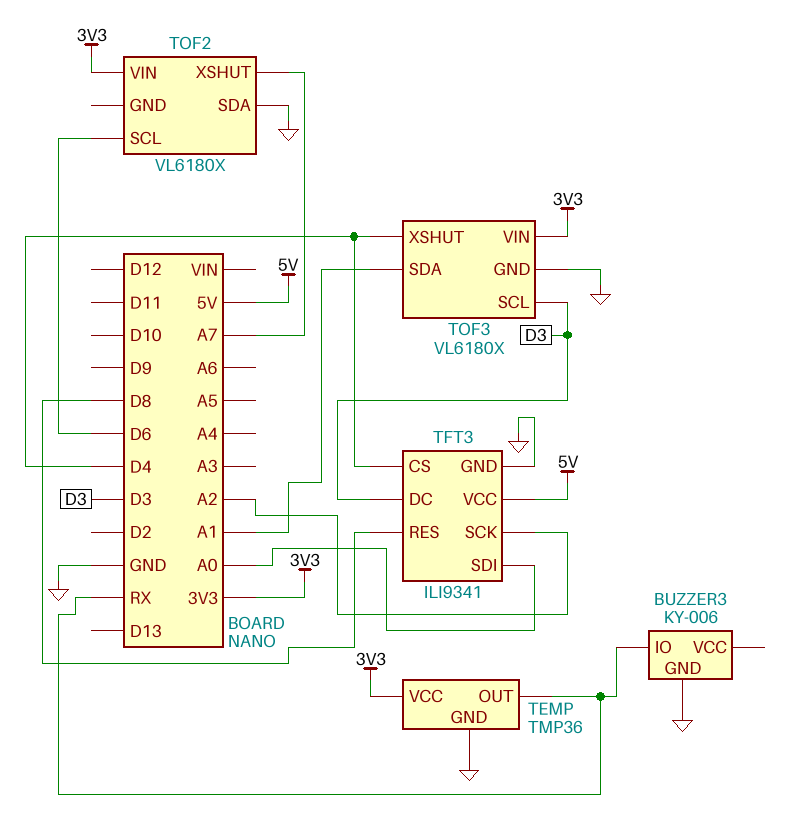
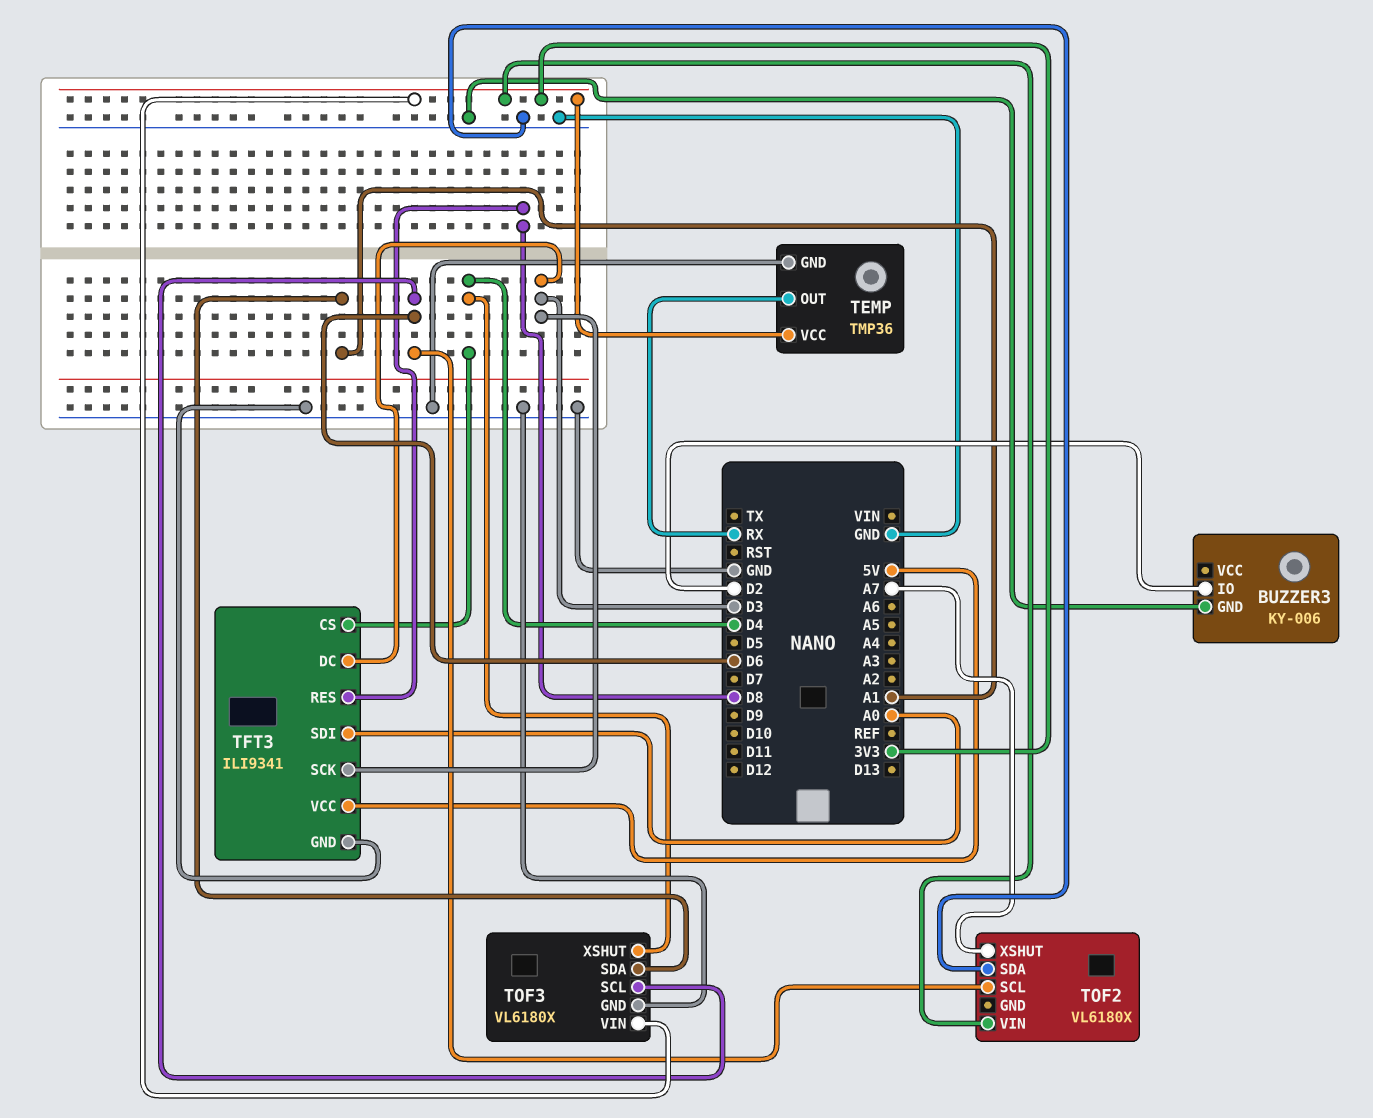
BUZZER3 pin IO: RX -> D2
TFT3 pin SCK: A2 -> D3
TOF3 pin SCL: D3 -> D6

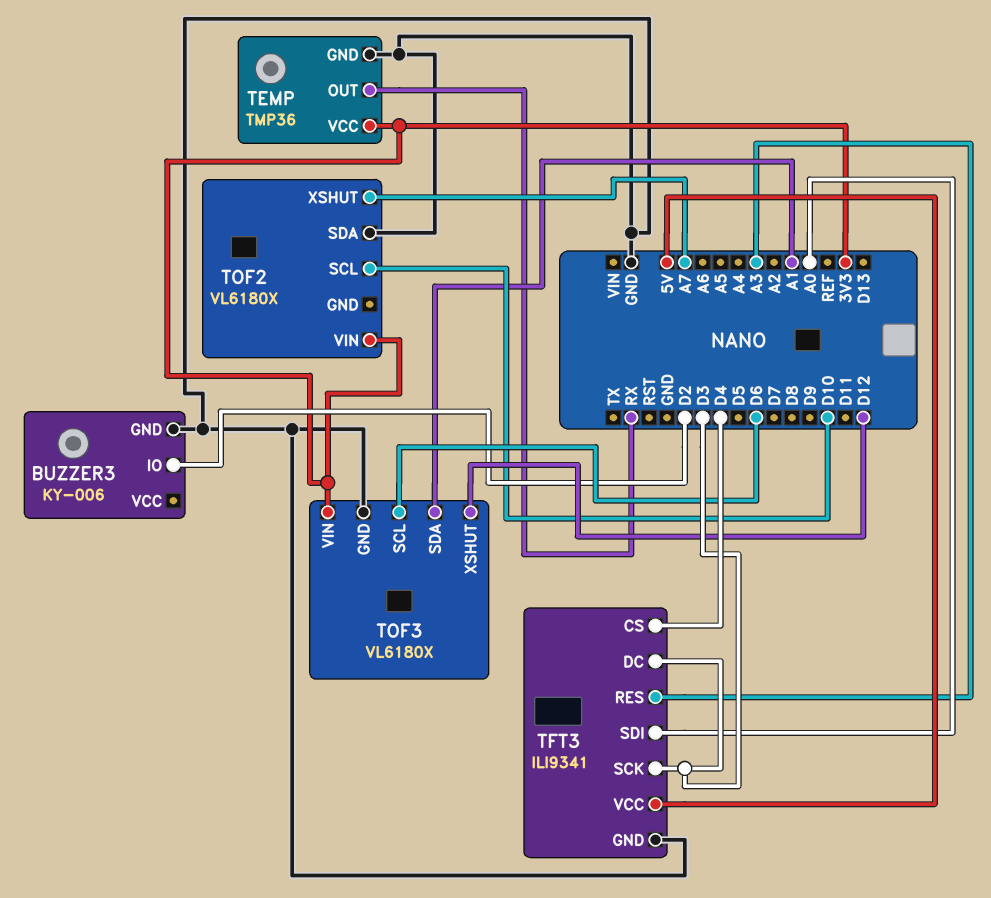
TFT3 pin RES: D8 -> A3
TOF2 pin SCL: D6 -> D10
TOF3 pin XSHUT: D4 -> D12

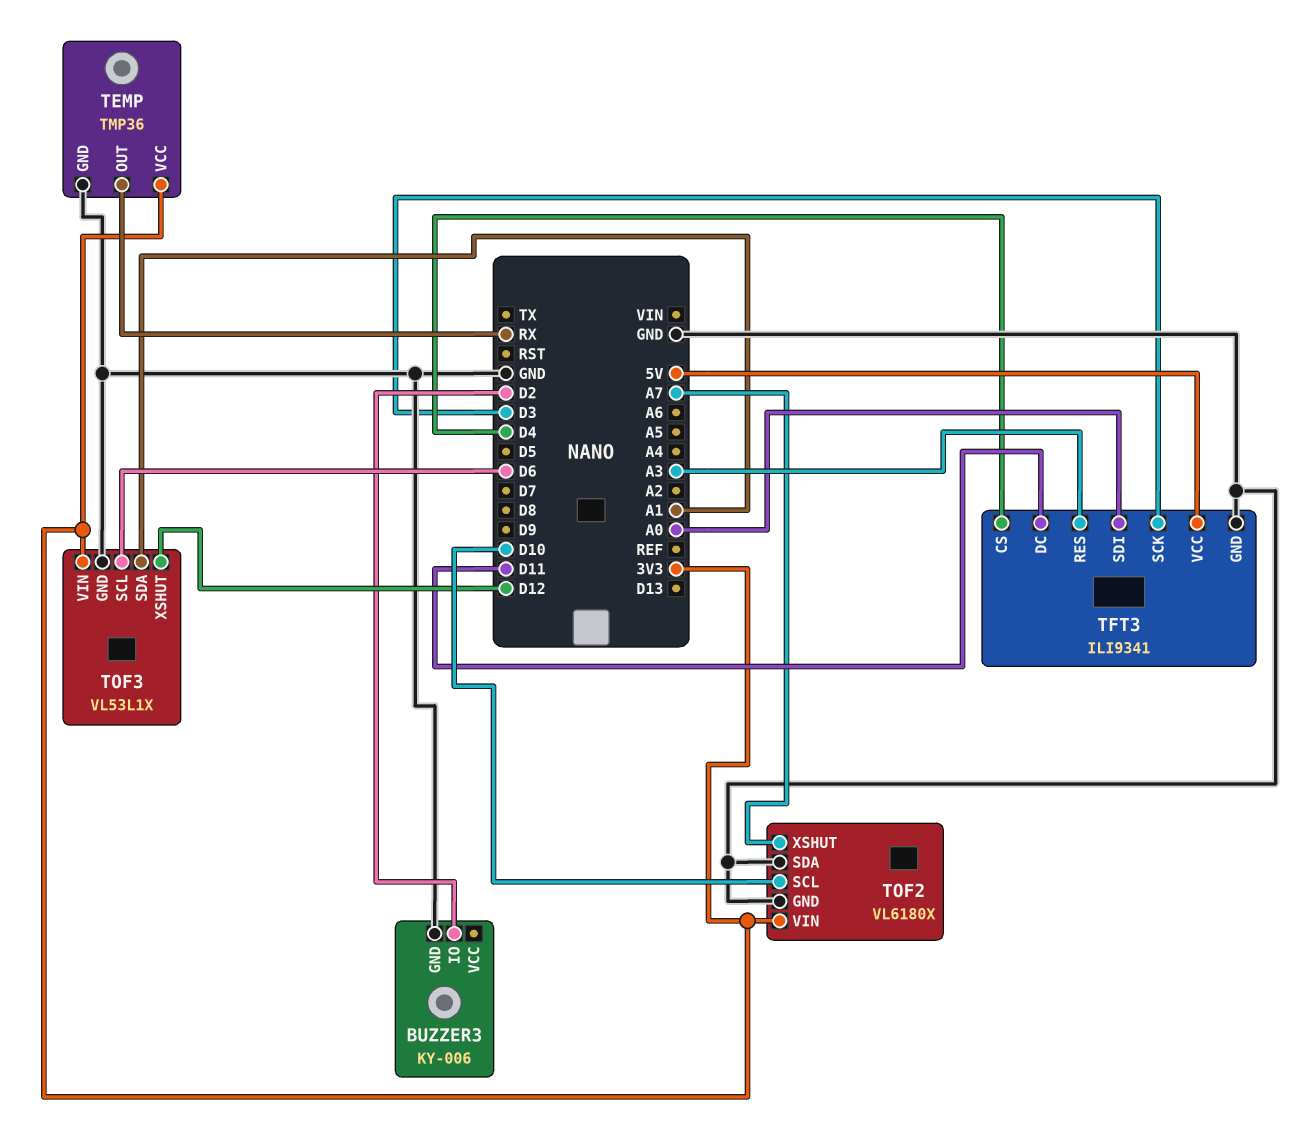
TFT3 pin DC: D3 -> D11
TOF2 pin GND: none -> GND
TOF3: VL6180X -> VL53L1X

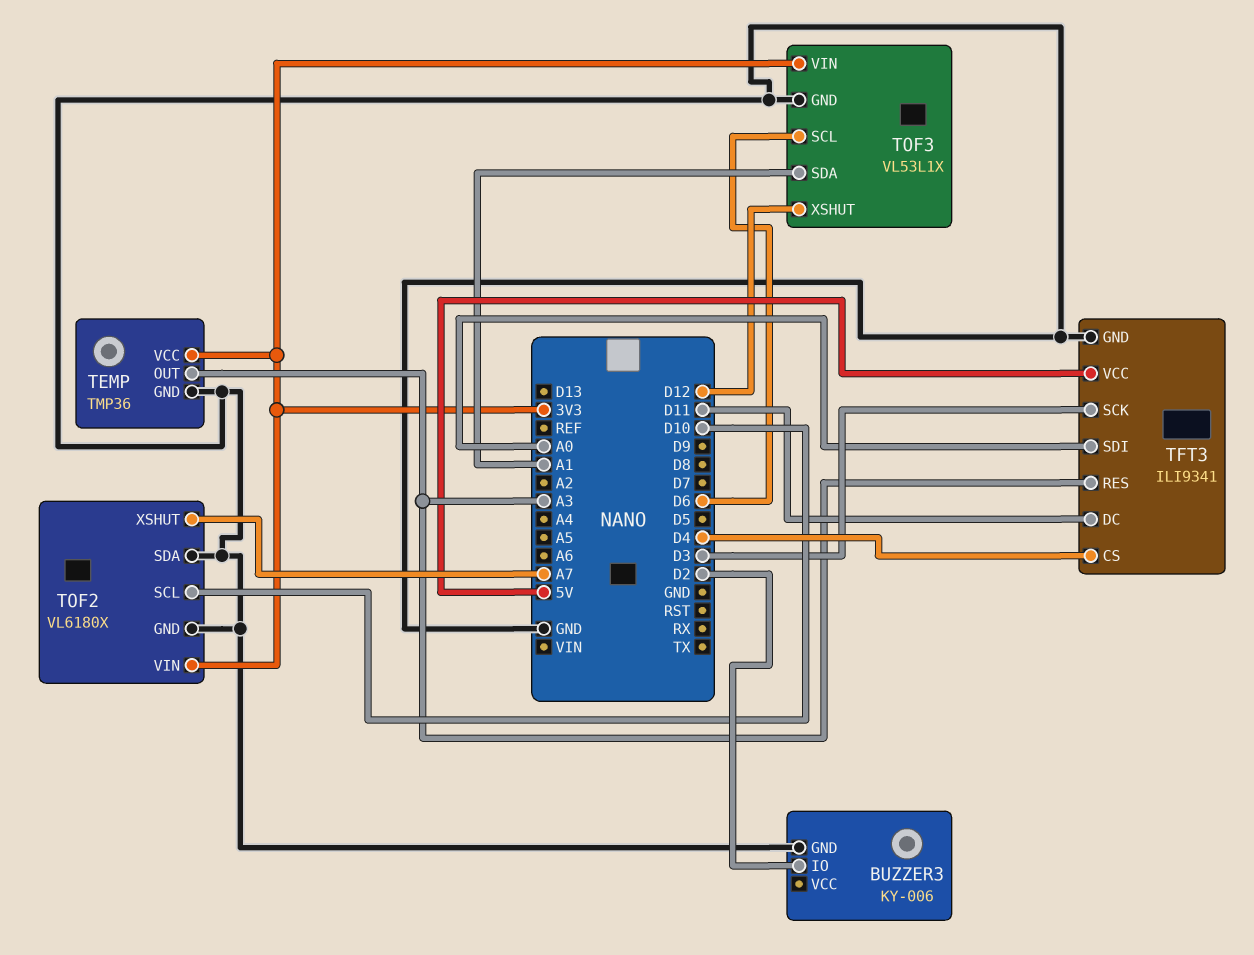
TEMP pin OUT: RX -> A3

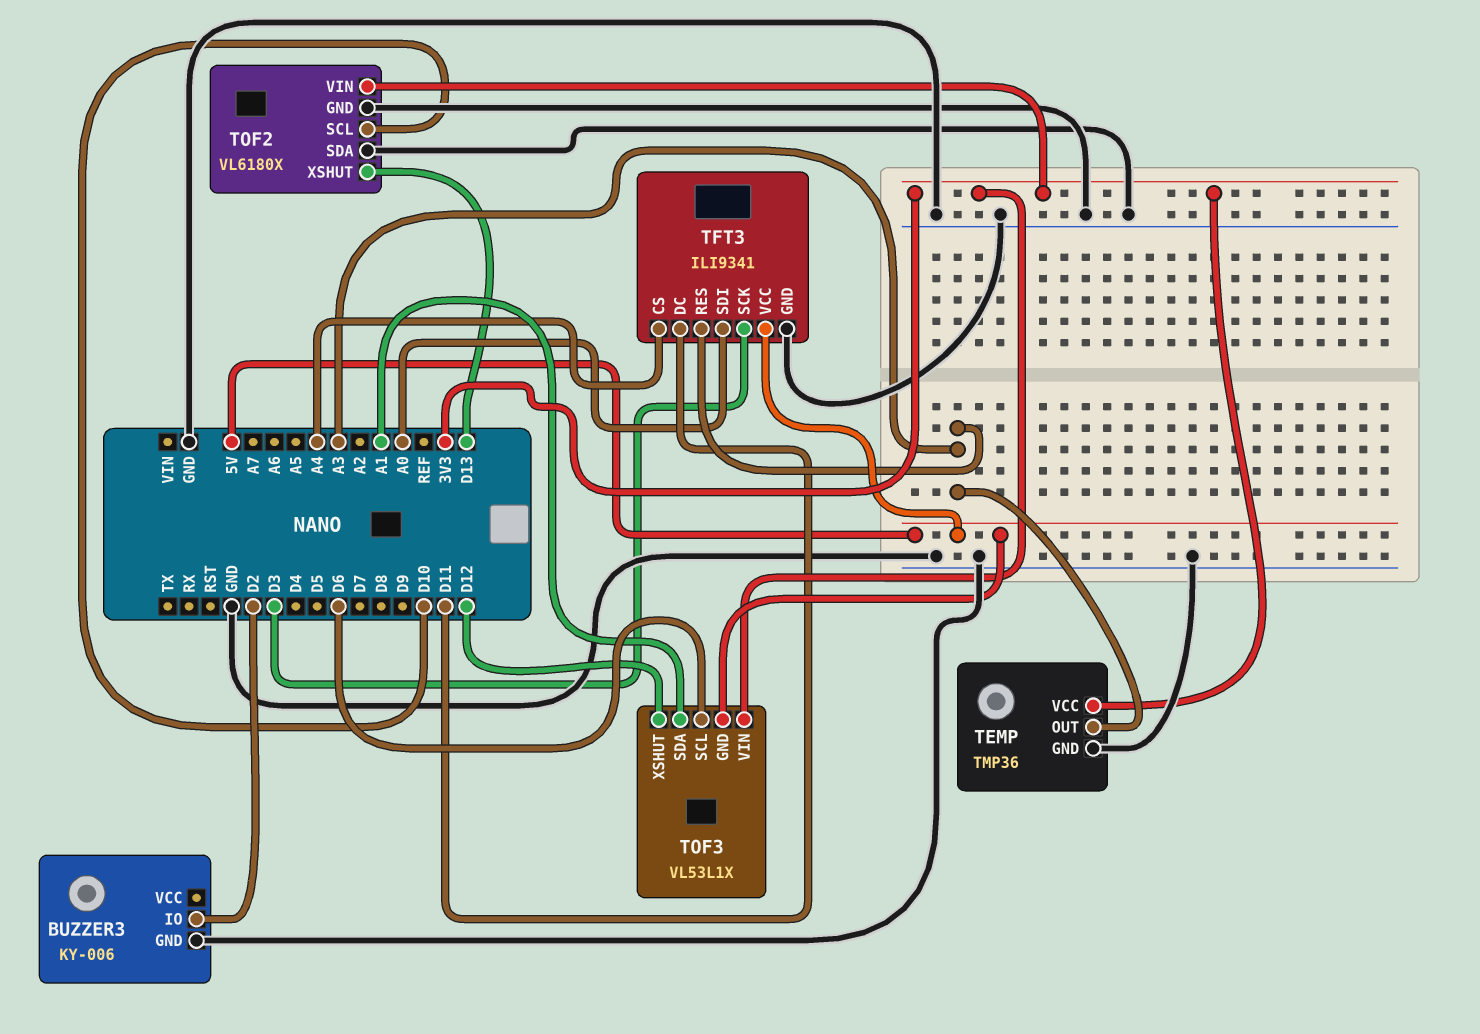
TFT3 pin CS: D4 -> A4
TOF2 pin XSHUT: A7 -> D13
TOF3 pin GND: GND -> 5V

